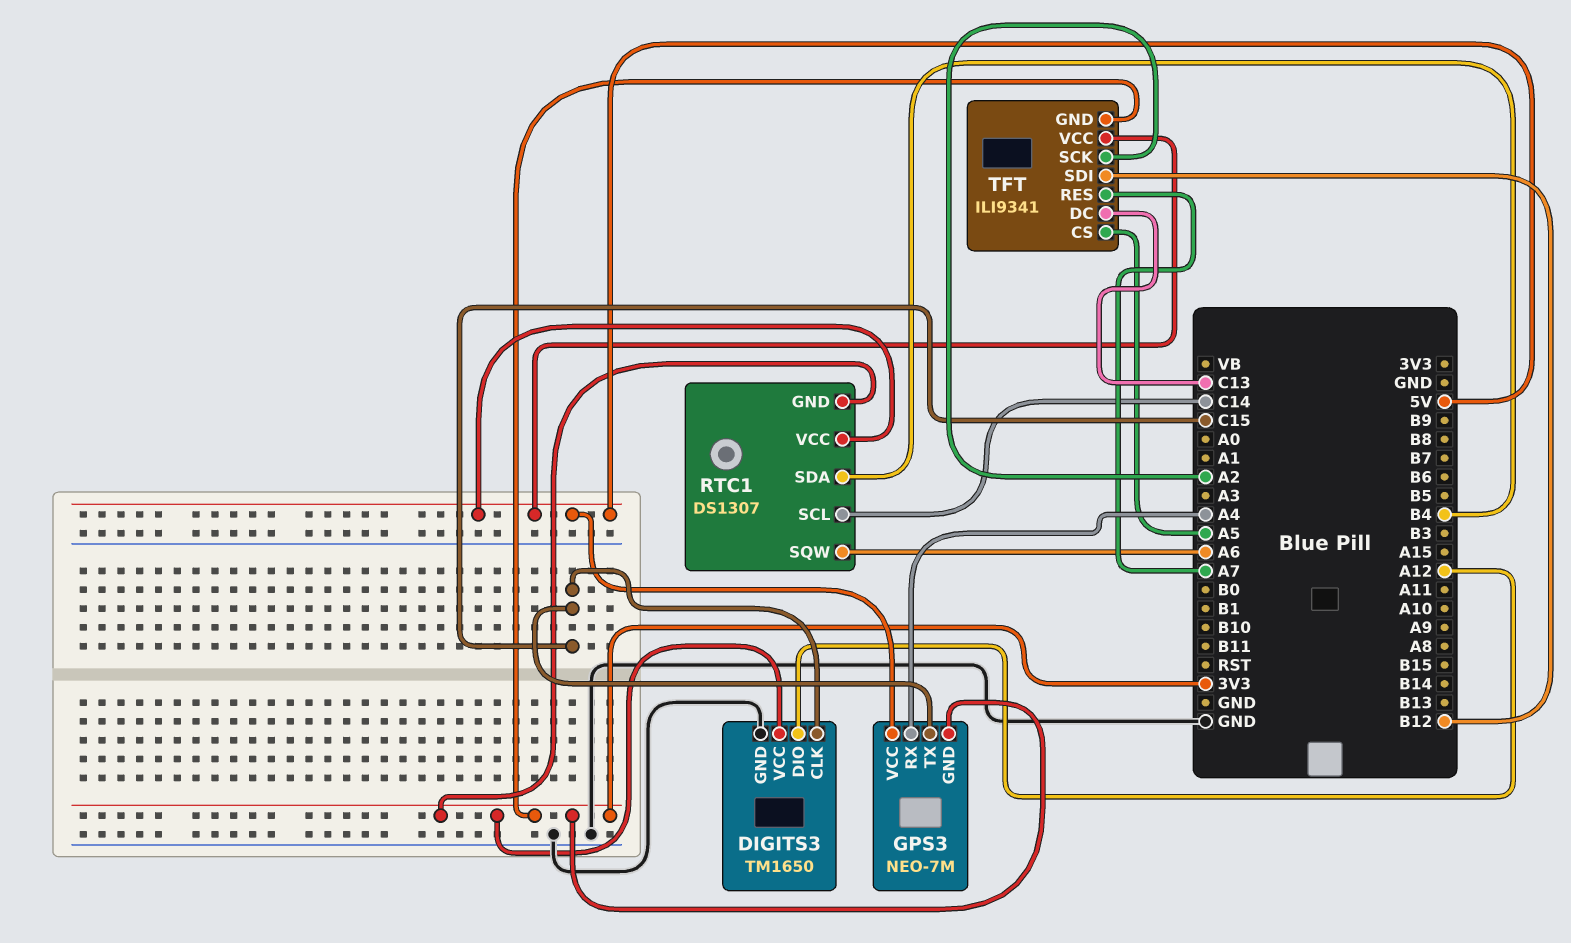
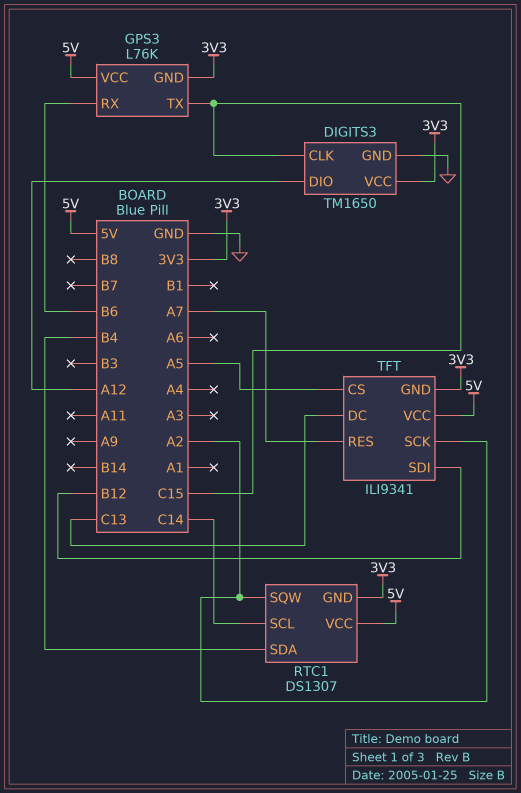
GPS3: NEO-7M -> L76K
GPS3 pin RX: A4 -> B6
RTC1 pin SQW: A6 -> A2

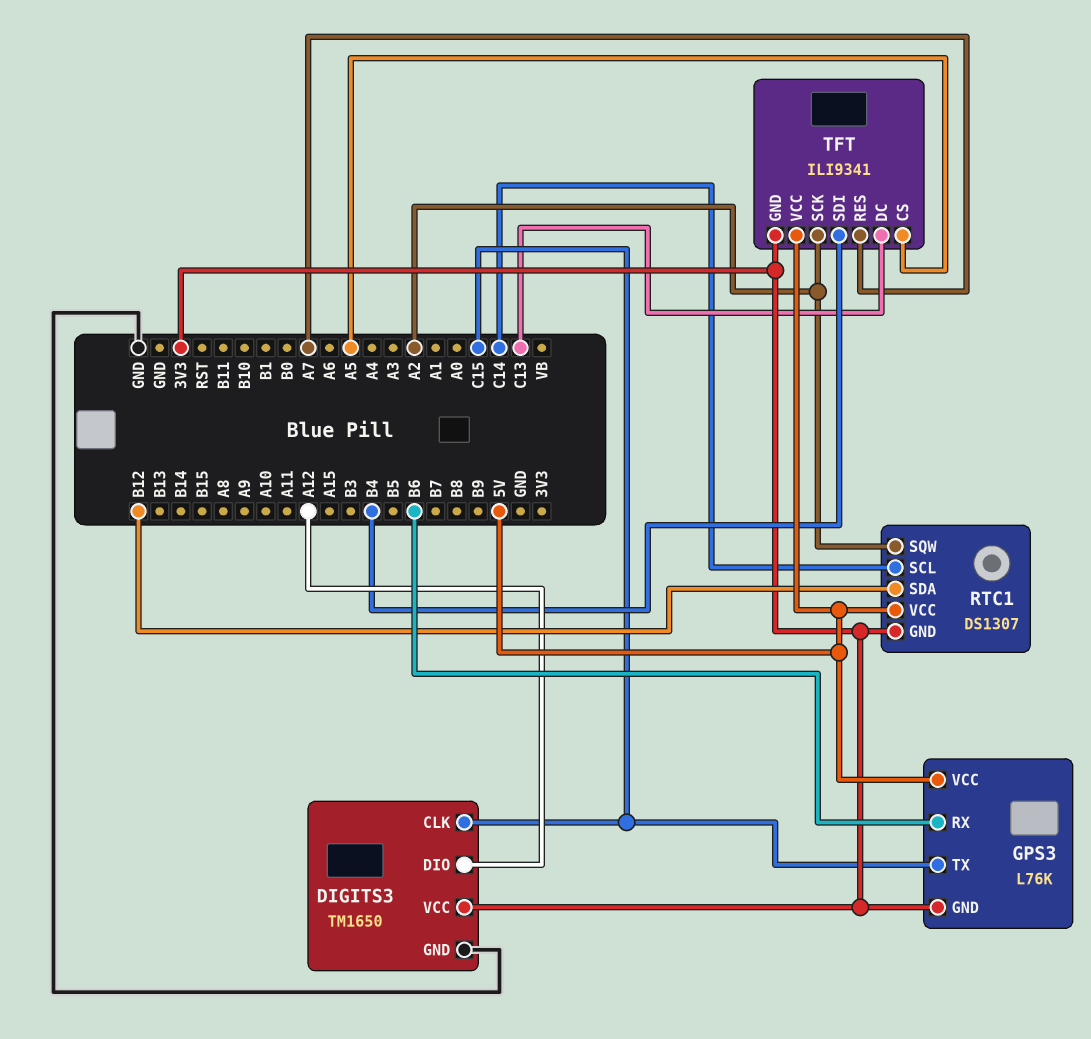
RTC1 pin SDA: B4 -> B12
TFT pin SDI: B12 -> B4

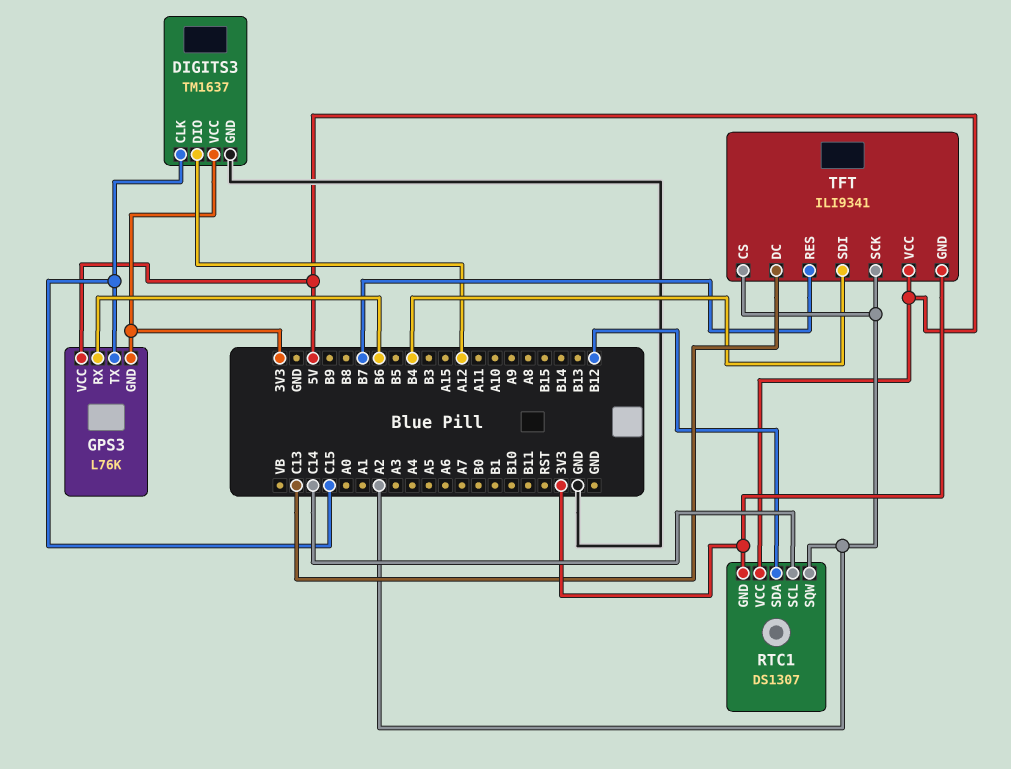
DIGITS3: TM1650 -> TM1637
TFT pin CS: A5 -> A2
TFT pin RES: A7 -> B7

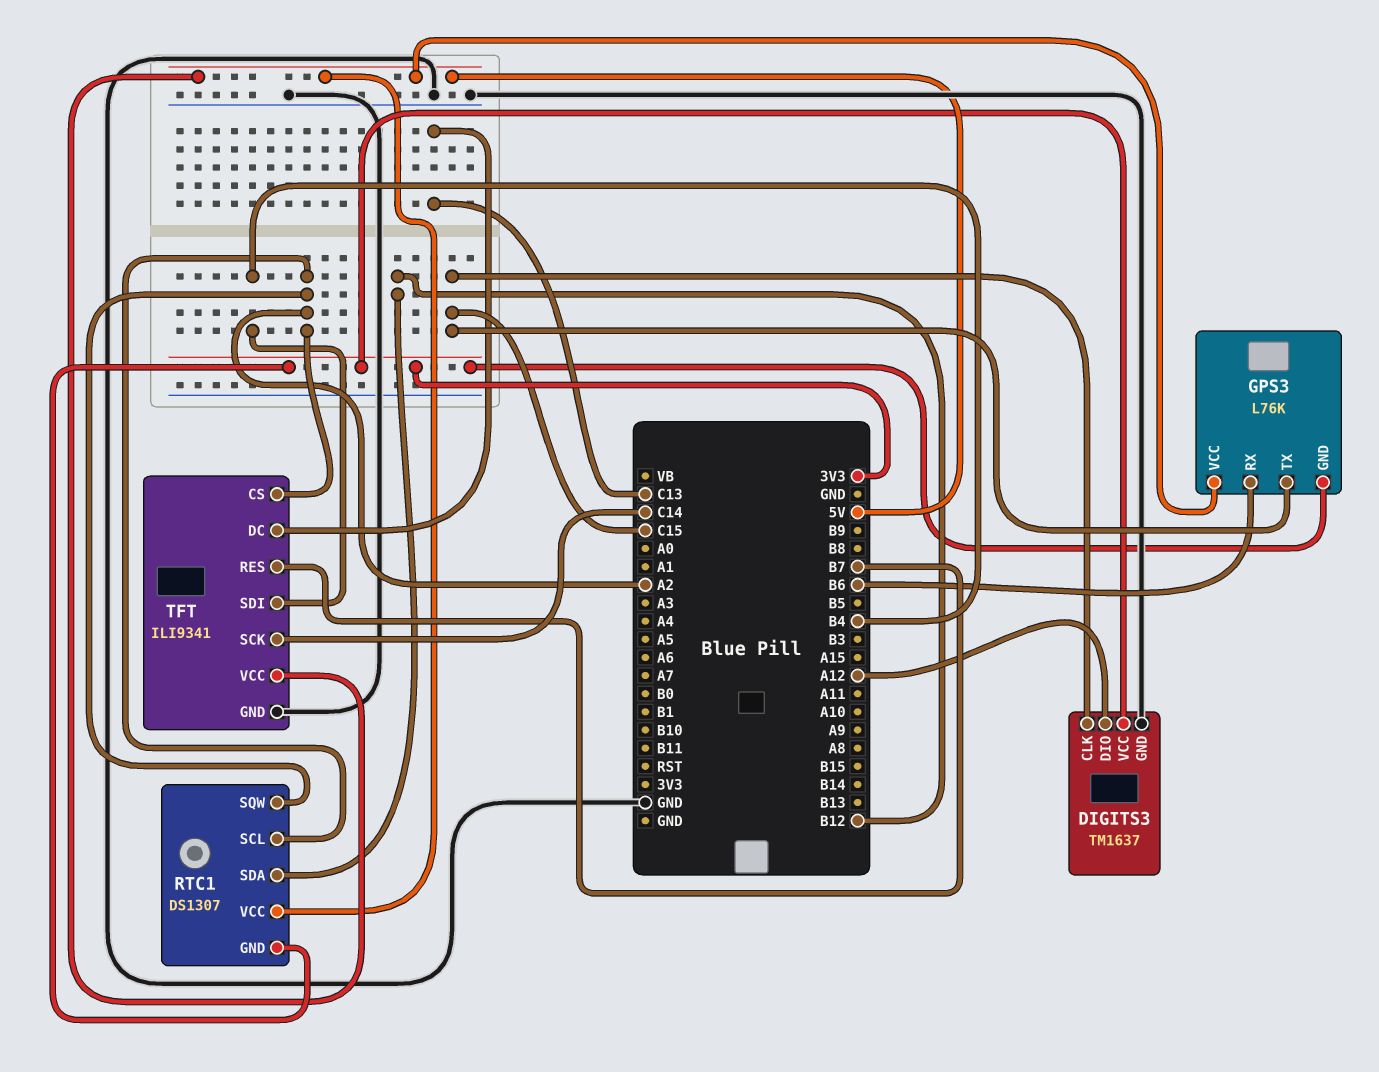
RTC1 pin SCL: C14 -> A2
TFT pin GND: 3V3 -> GND
TFT pin SCK: A2 -> C14

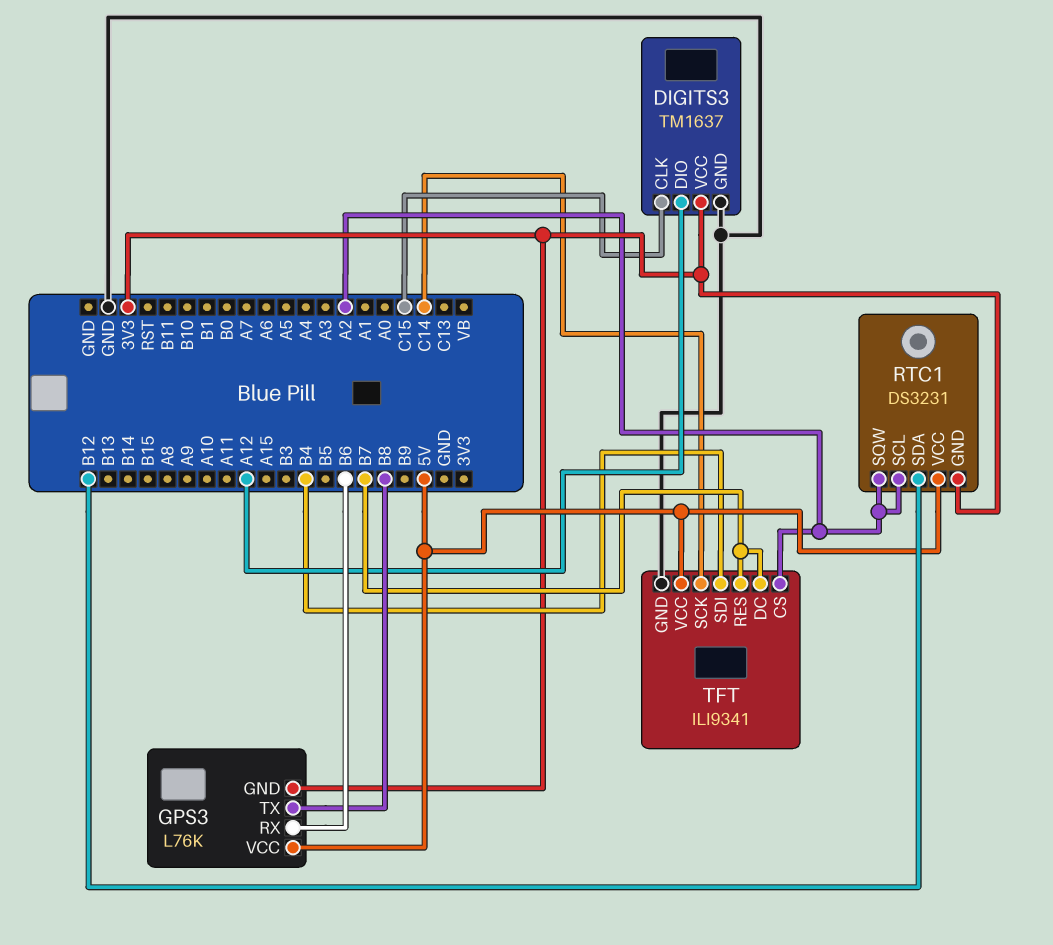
GPS3 pin TX: C15 -> B8
RTC1: DS1307 -> DS3231
TFT pin DC: C13 -> B7

